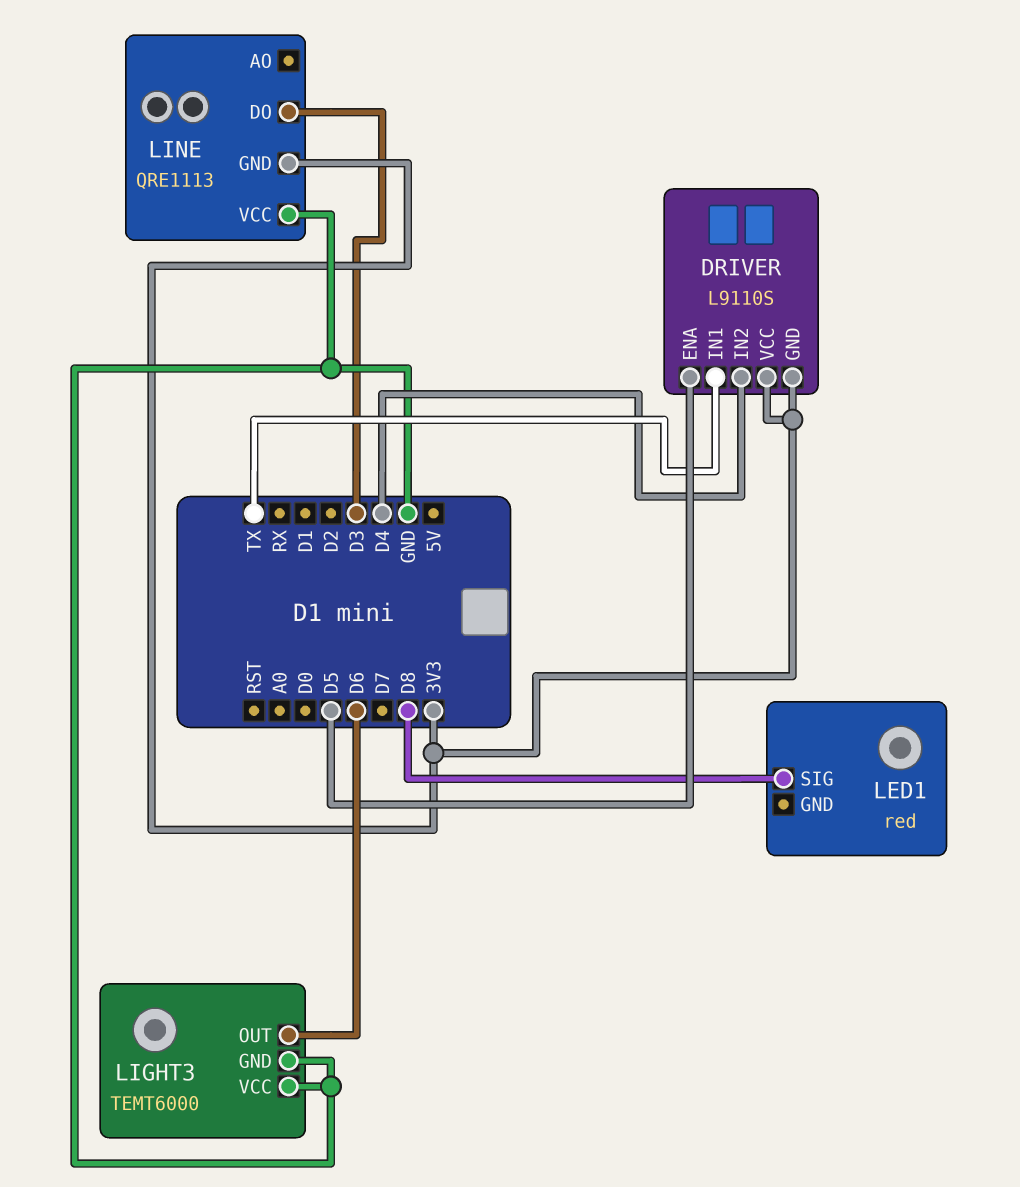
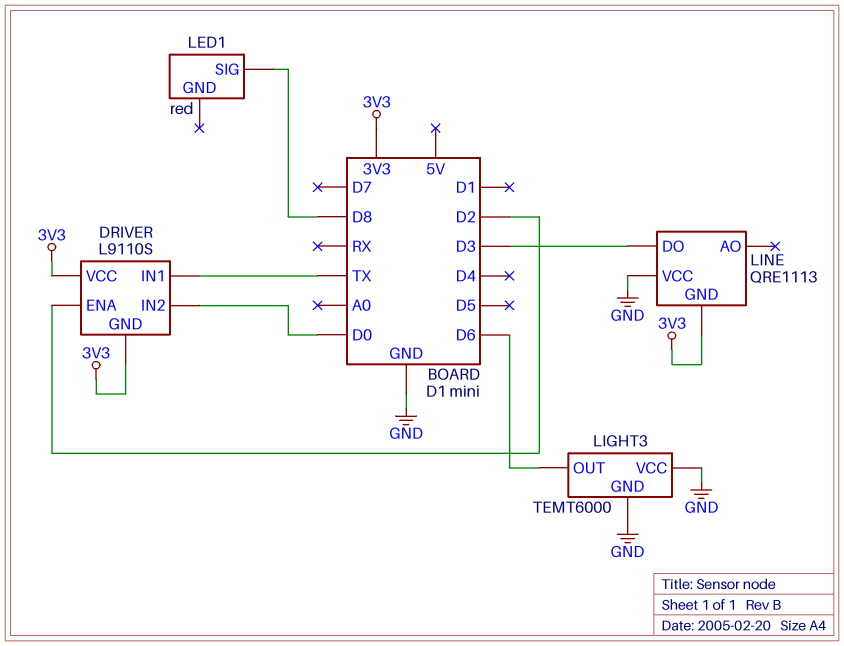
DRIVER pin ENA: D5 -> D2
DRIVER pin IN2: D4 -> D0

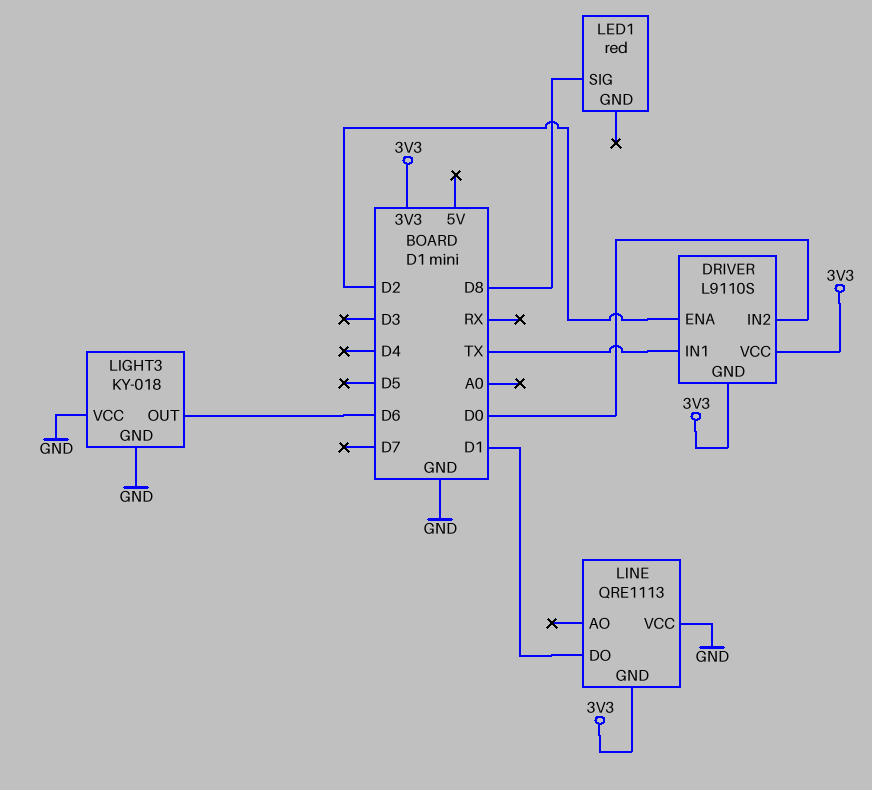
LIGHT3: TEMT6000 -> KY-018
LINE pin DO: D3 -> D1

